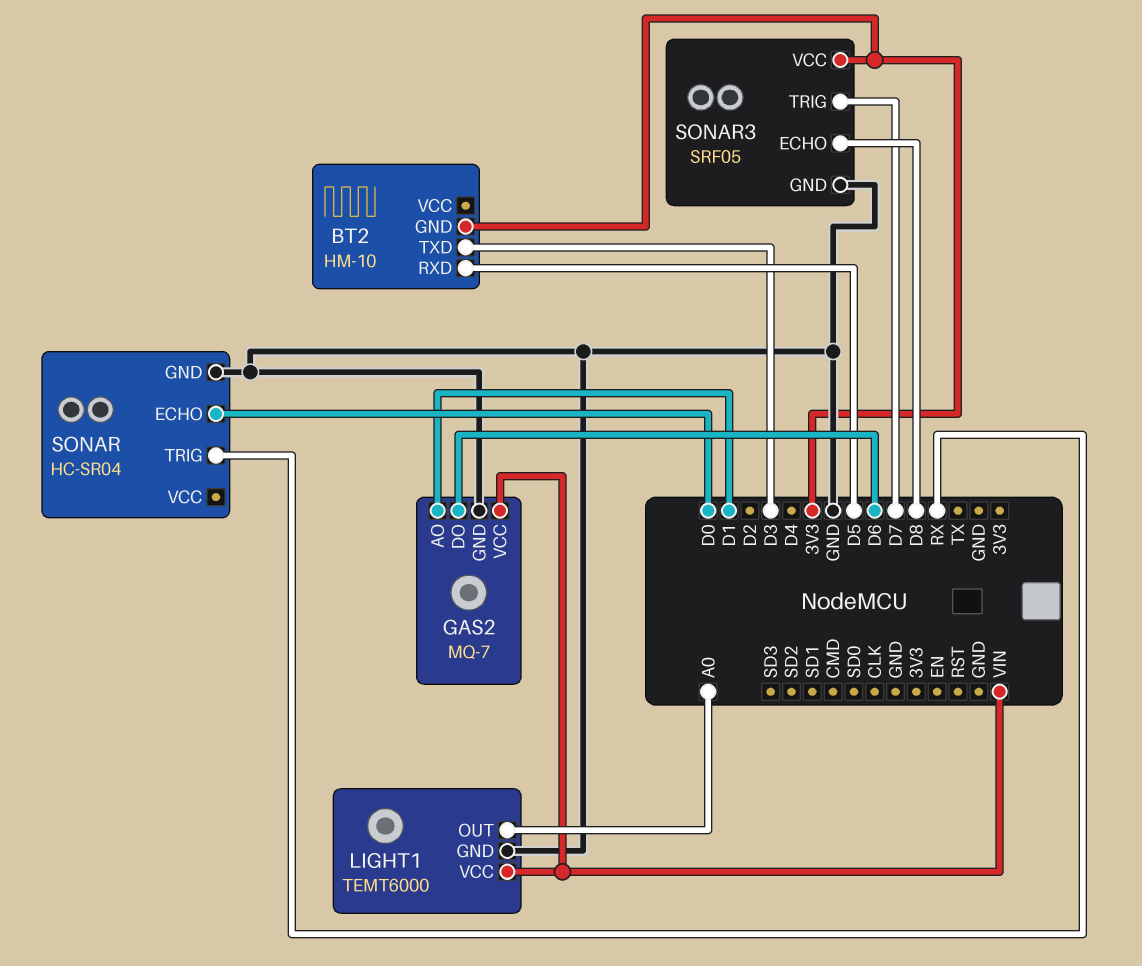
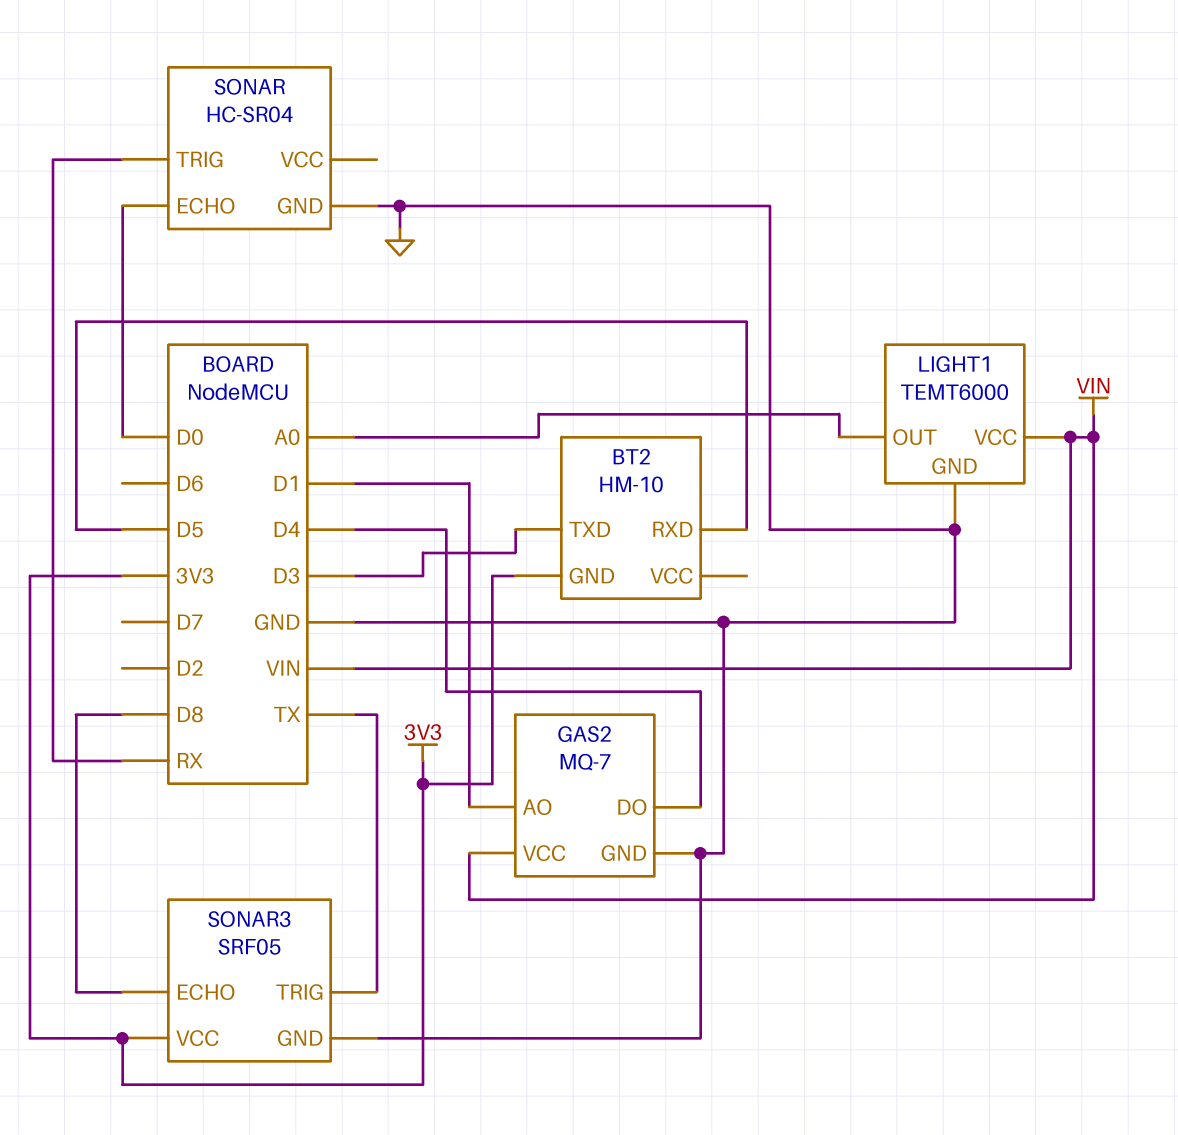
GAS2 pin DO: D6 -> D4
SONAR3 pin TRIG: D7 -> TX

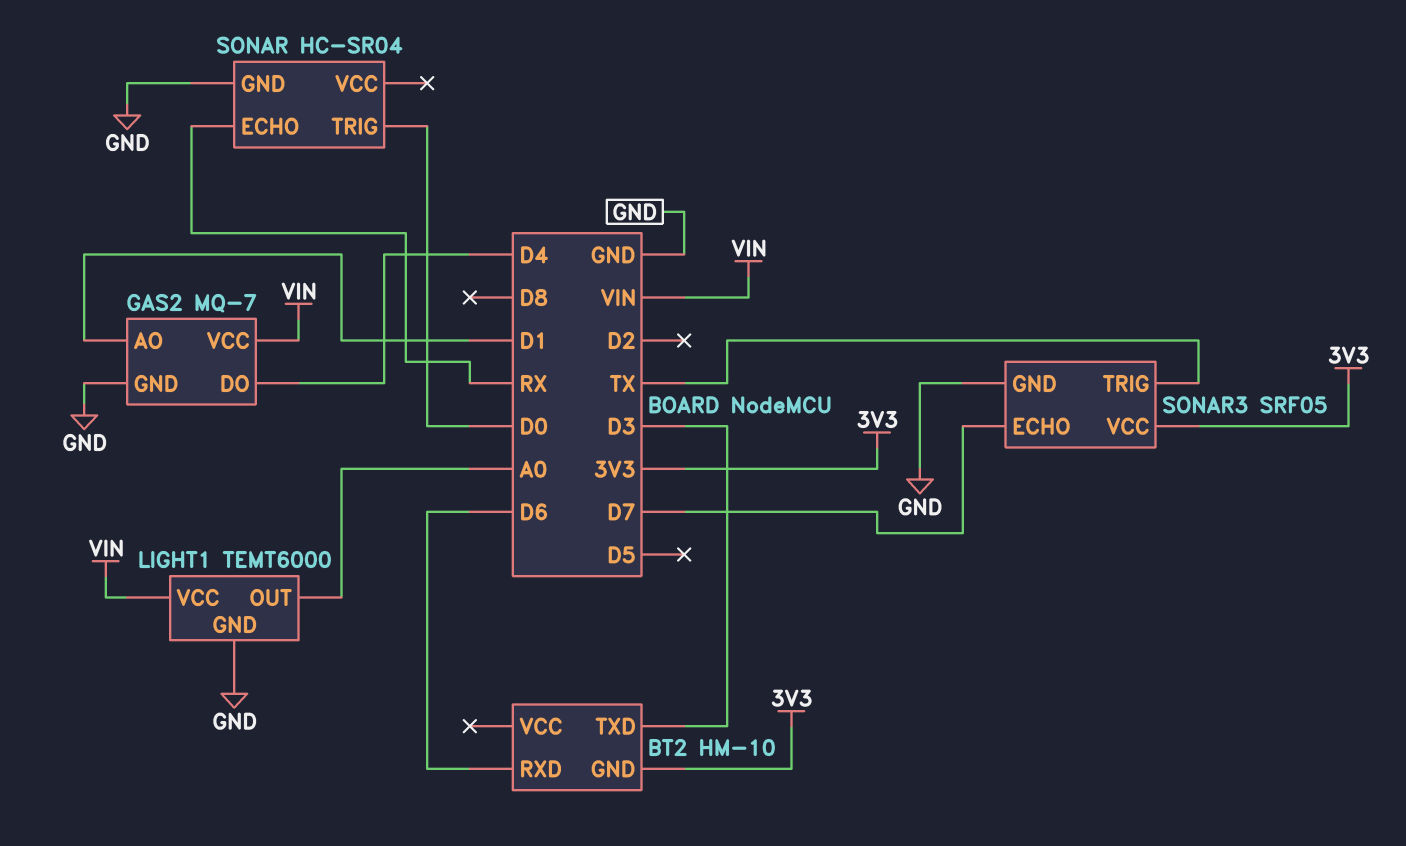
BT2 pin RXD: D5 -> D6
SONAR pin ECHO: D0 -> RX
SONAR pin TRIG: RX -> D0
SONAR3 pin ECHO: D8 -> D7

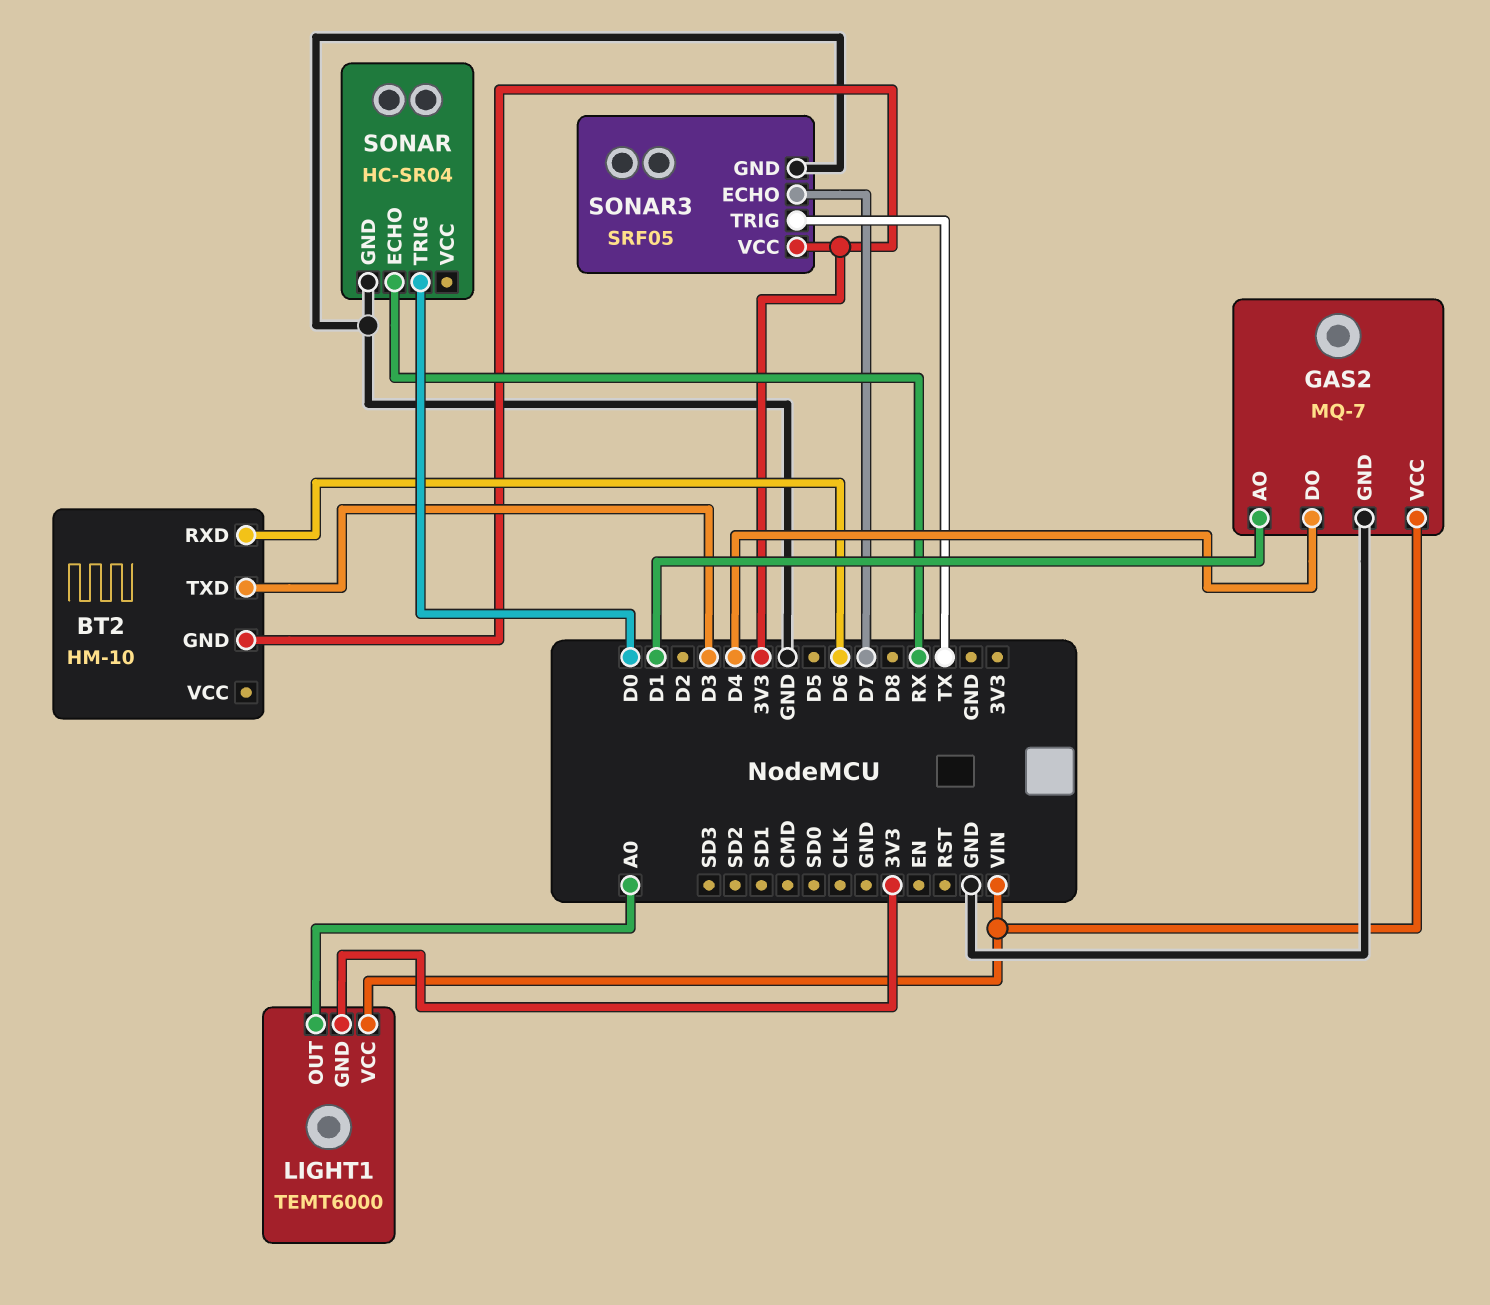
LIGHT1 pin GND: GND -> 3V3

